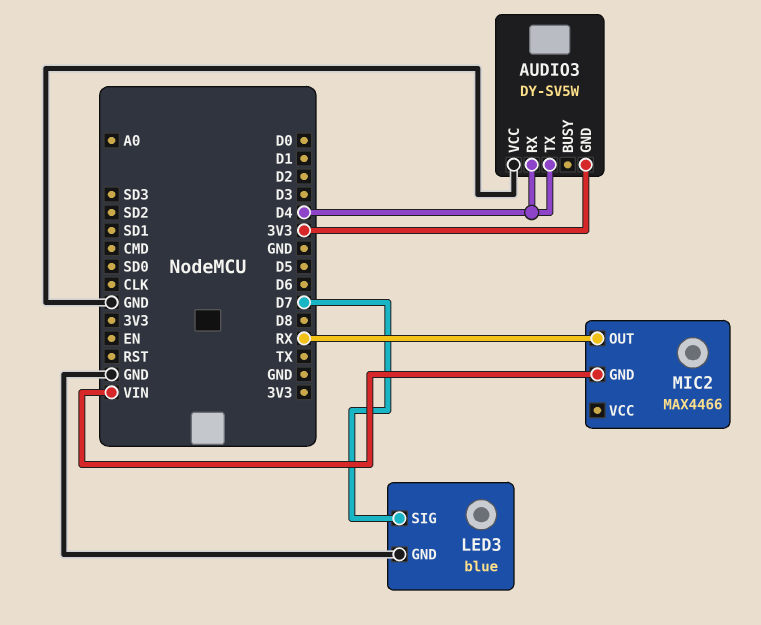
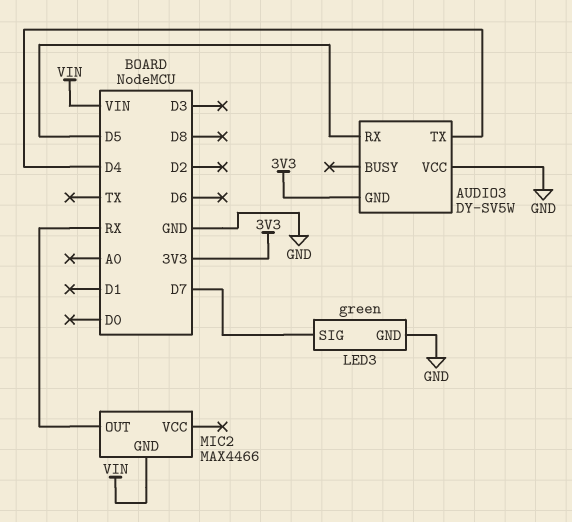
AUDIO3 pin RX: D4 -> D5
LED3: blue -> green

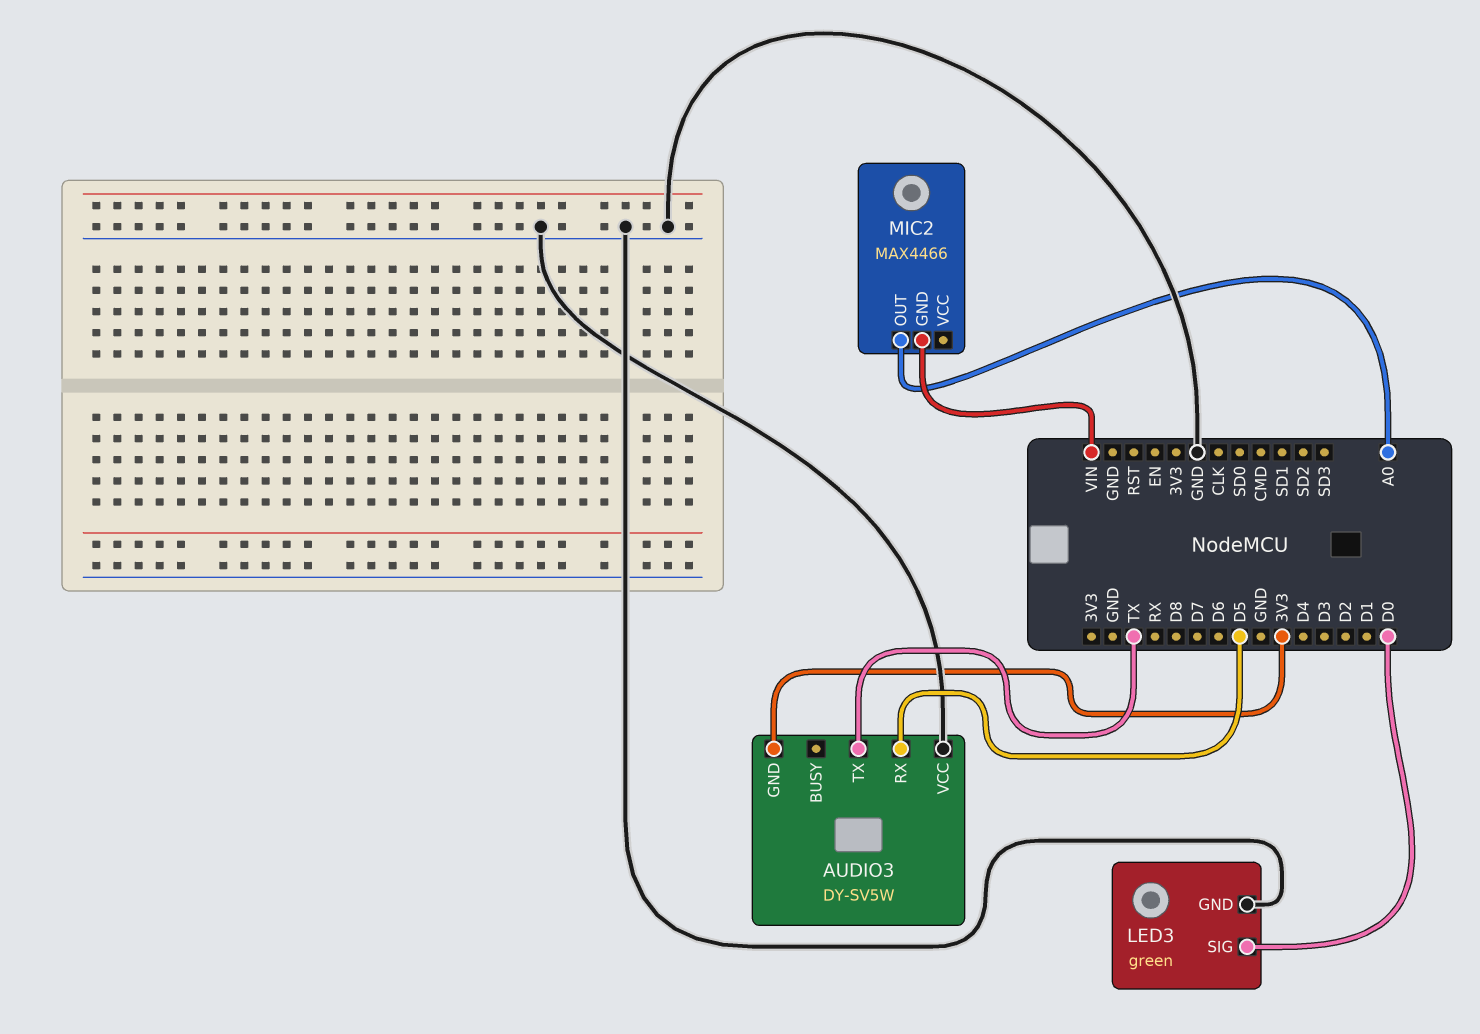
AUDIO3 pin TX: D4 -> TX
LED3 pin SIG: D7 -> D0
MIC2 pin OUT: RX -> A0

